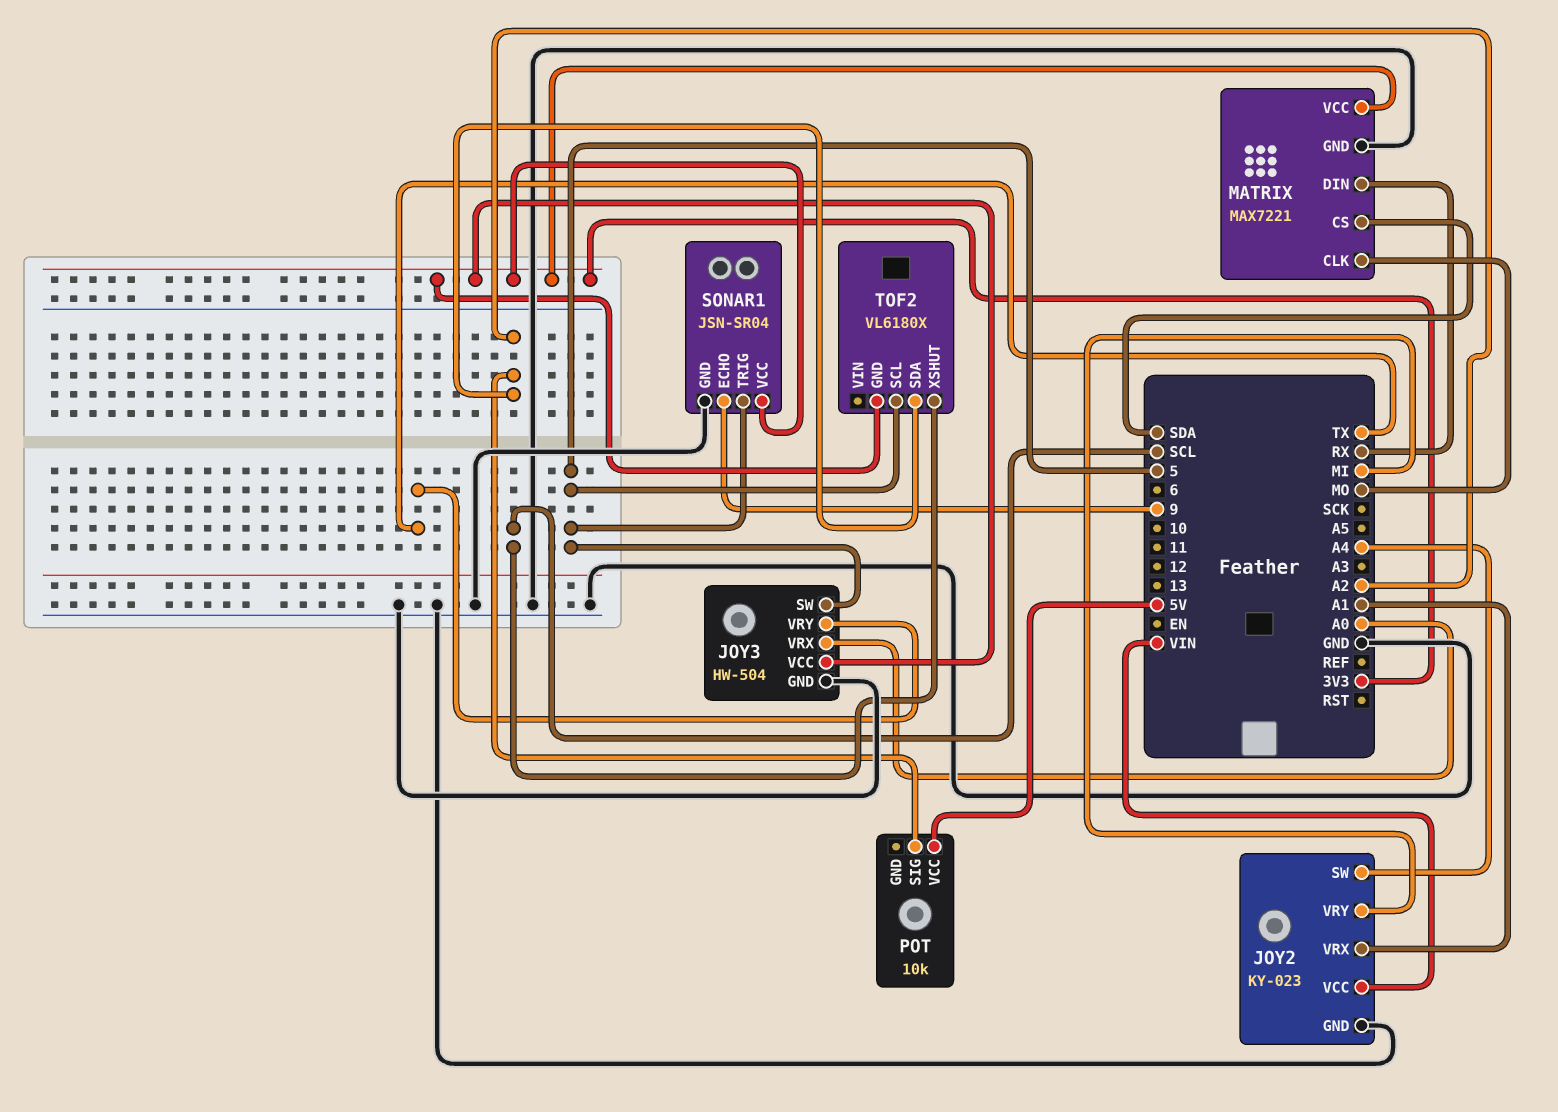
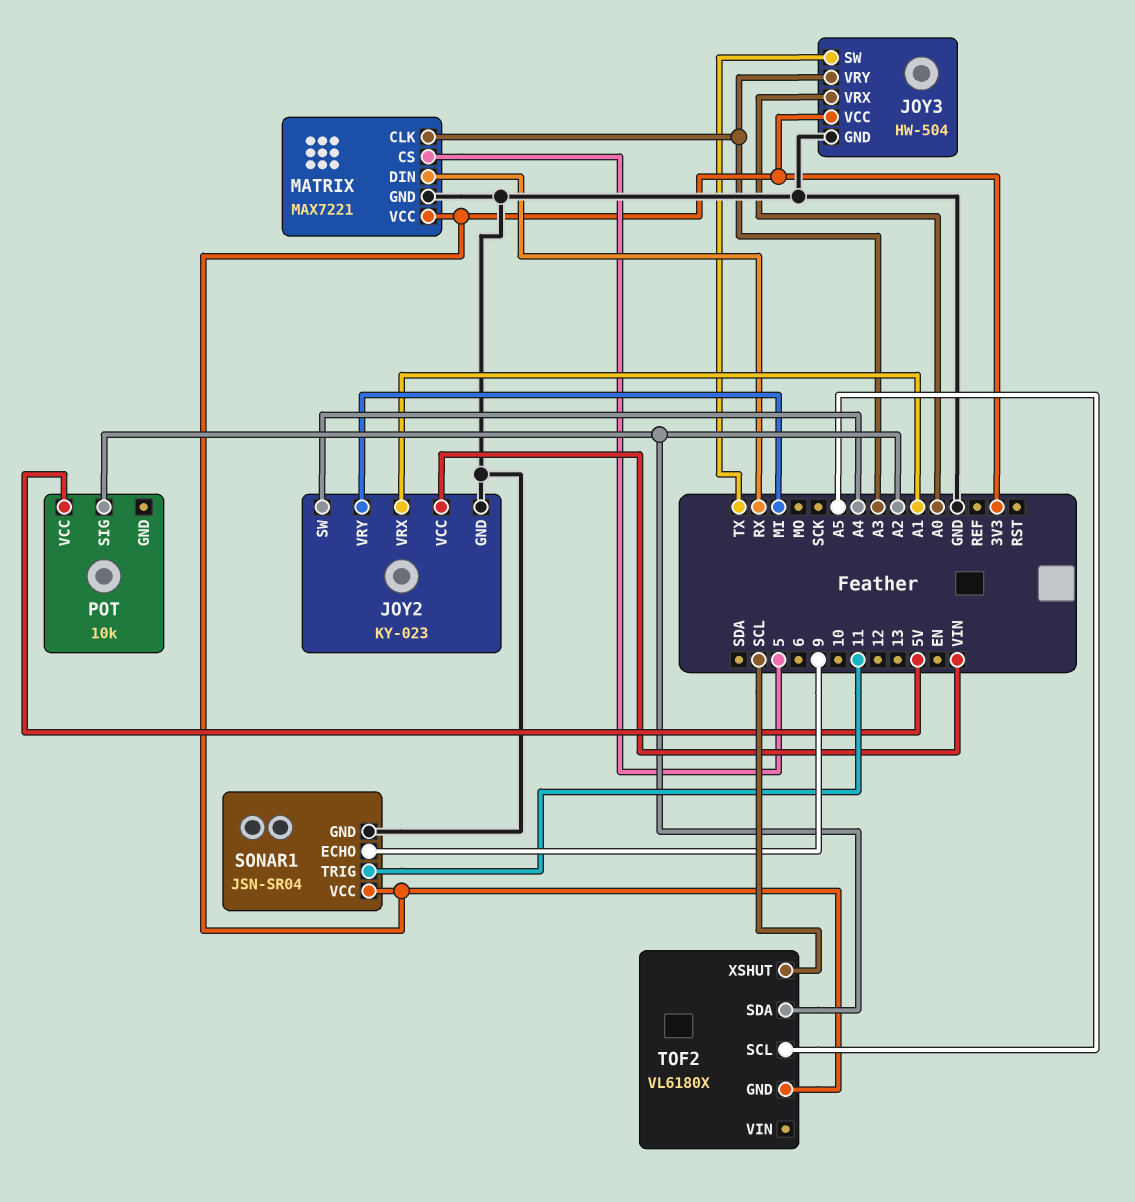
JOY3 pin SW: 5 -> TX
JOY3 pin VRY: TX -> A3
MATRIX pin CLK: MO -> A3
MATRIX pin CS: SDA -> 5
SONAR1 pin TRIG: 5 -> 11
TOF2 pin SCL: 5 -> A5

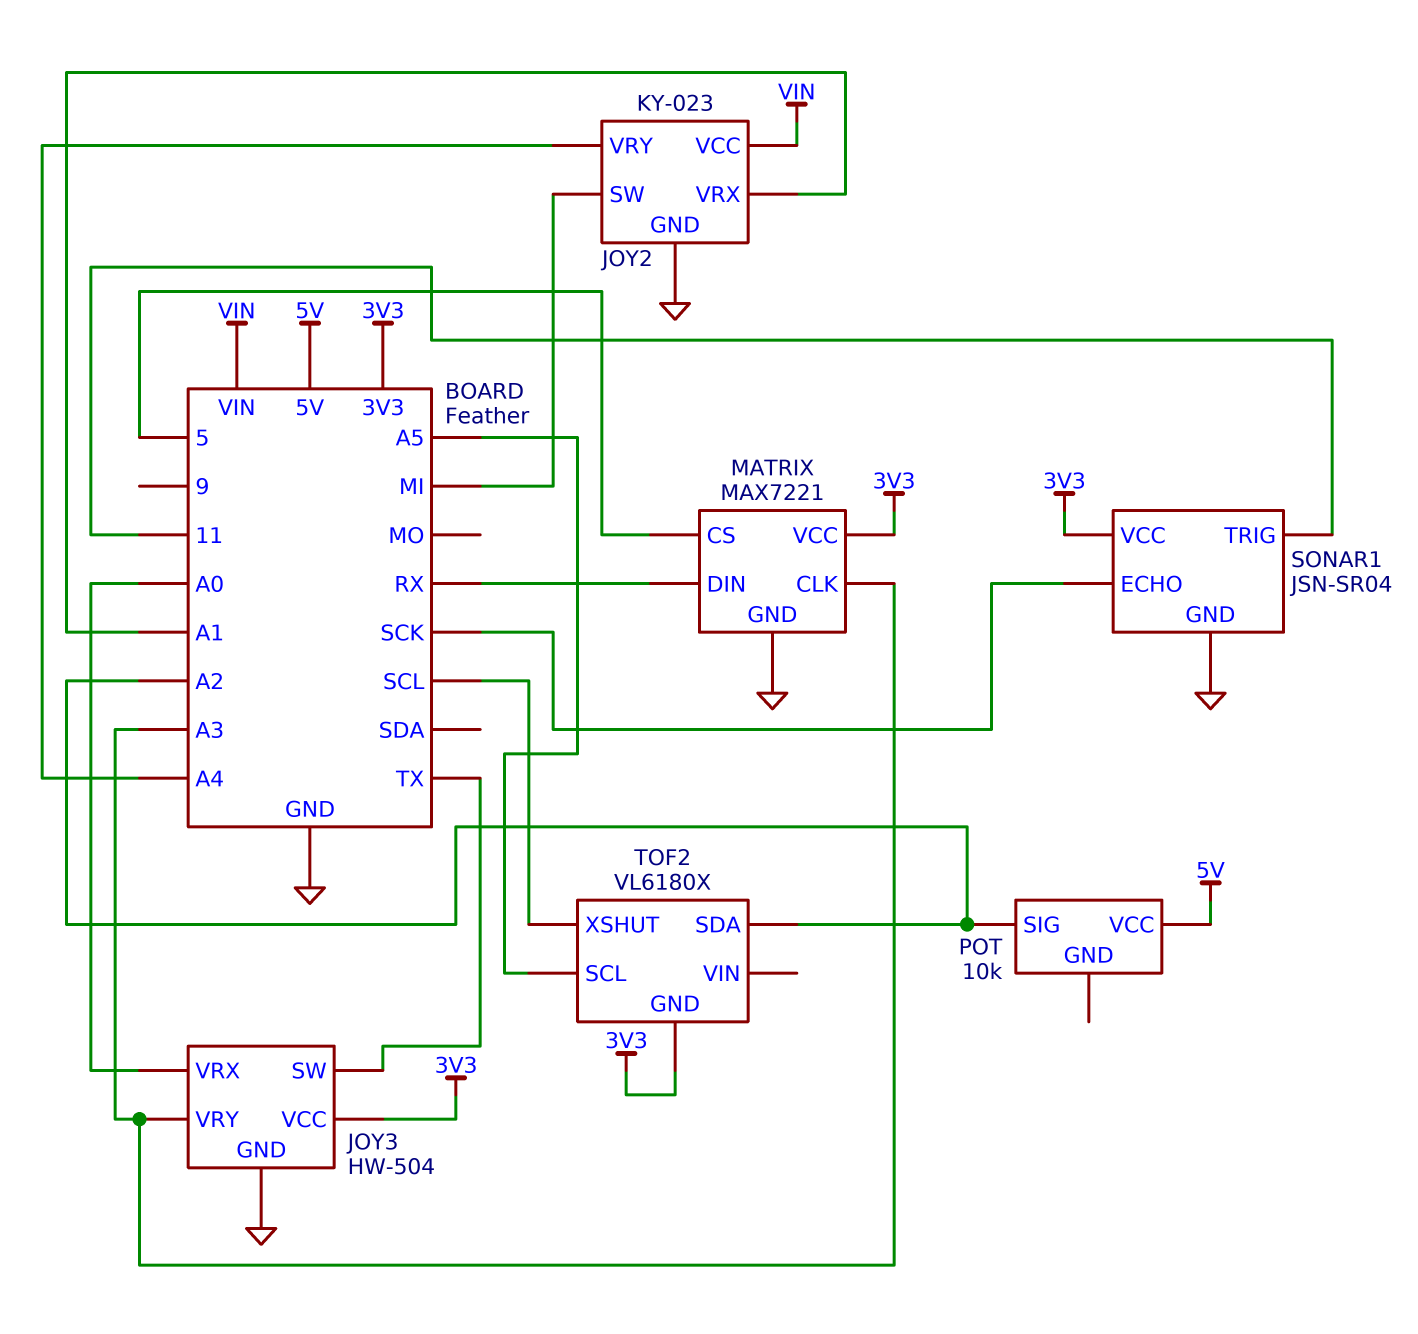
JOY2 pin SW: A4 -> MI
JOY2 pin VRY: MI -> A4
SONAR1 pin ECHO: 9 -> SCK

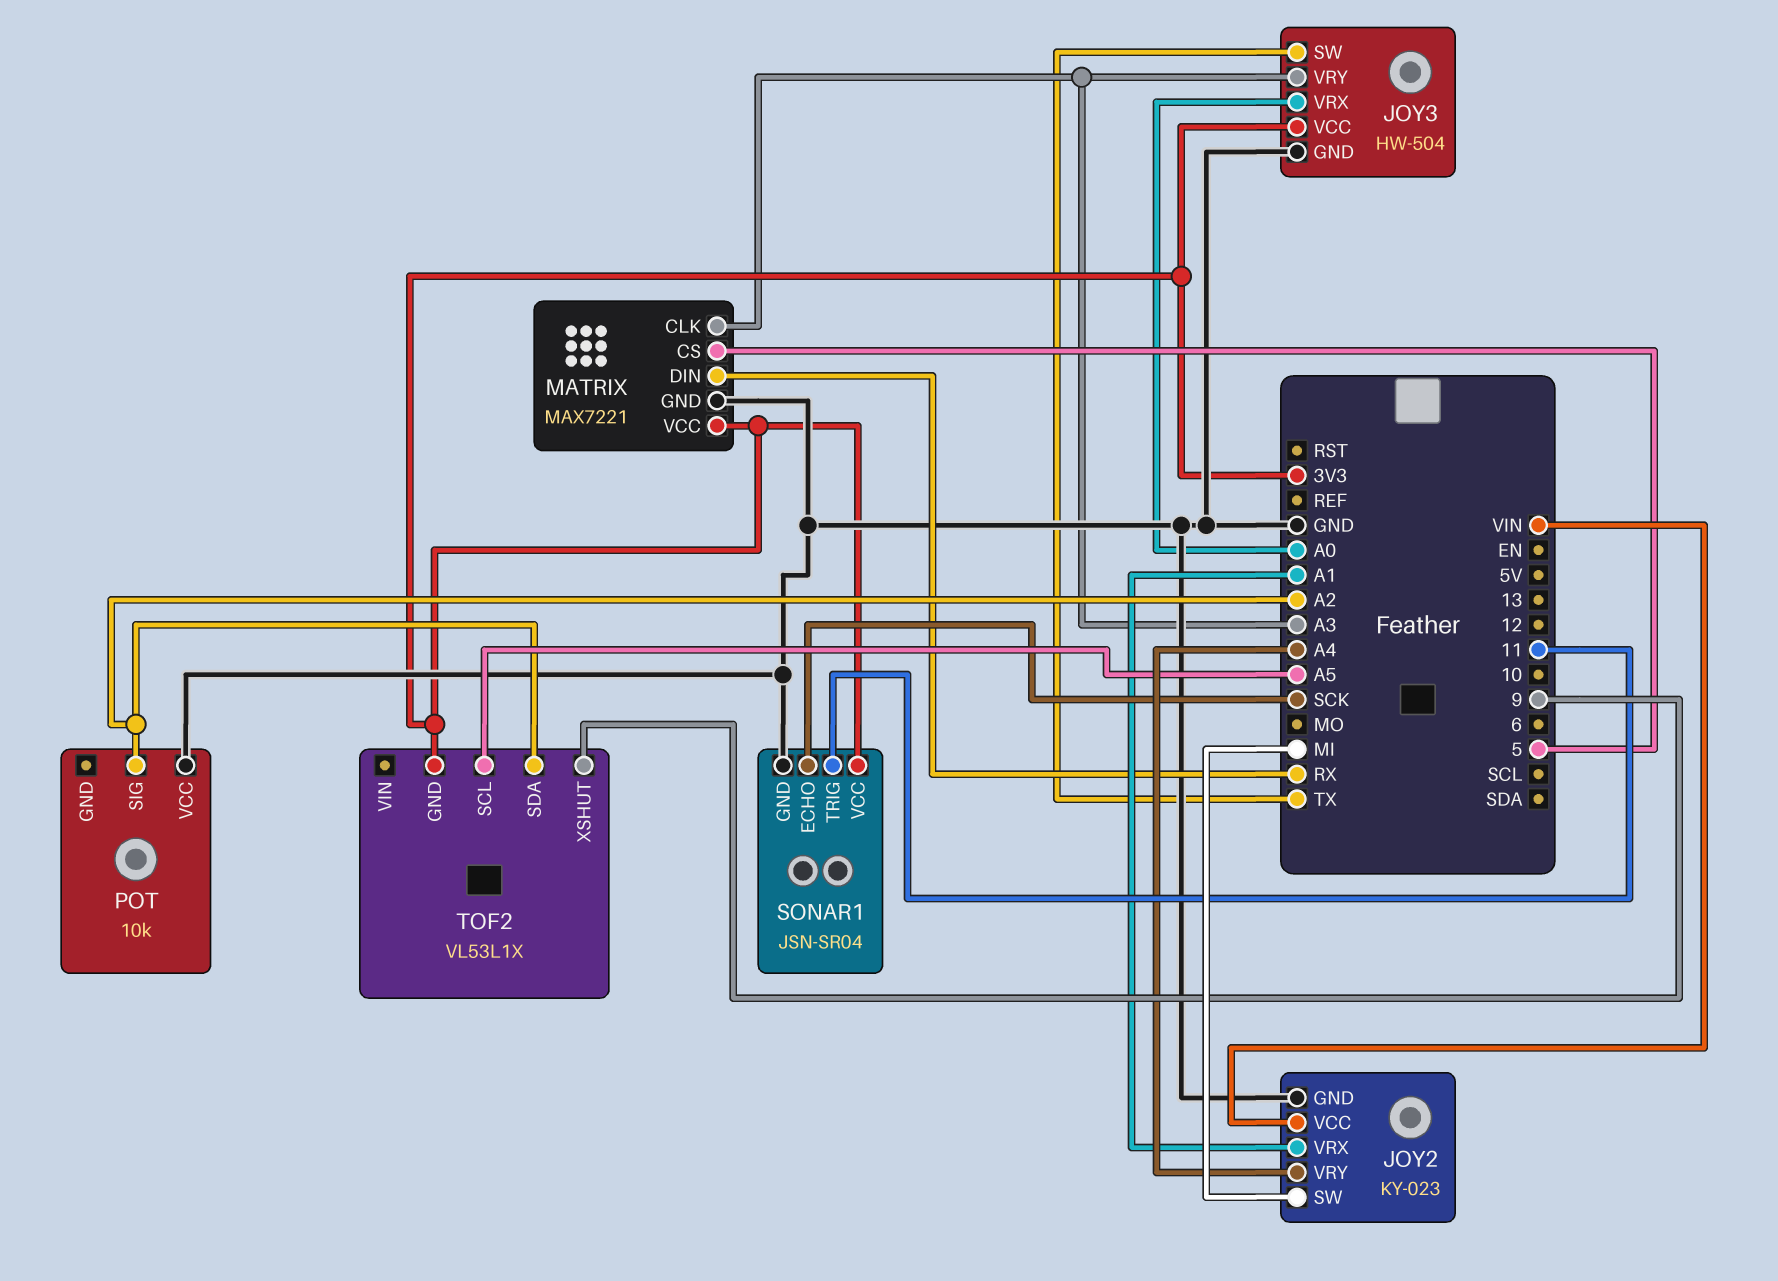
POT pin VCC: 5V -> GND
TOF2: VL6180X -> VL53L1X
TOF2 pin XSHUT: SCL -> 9

